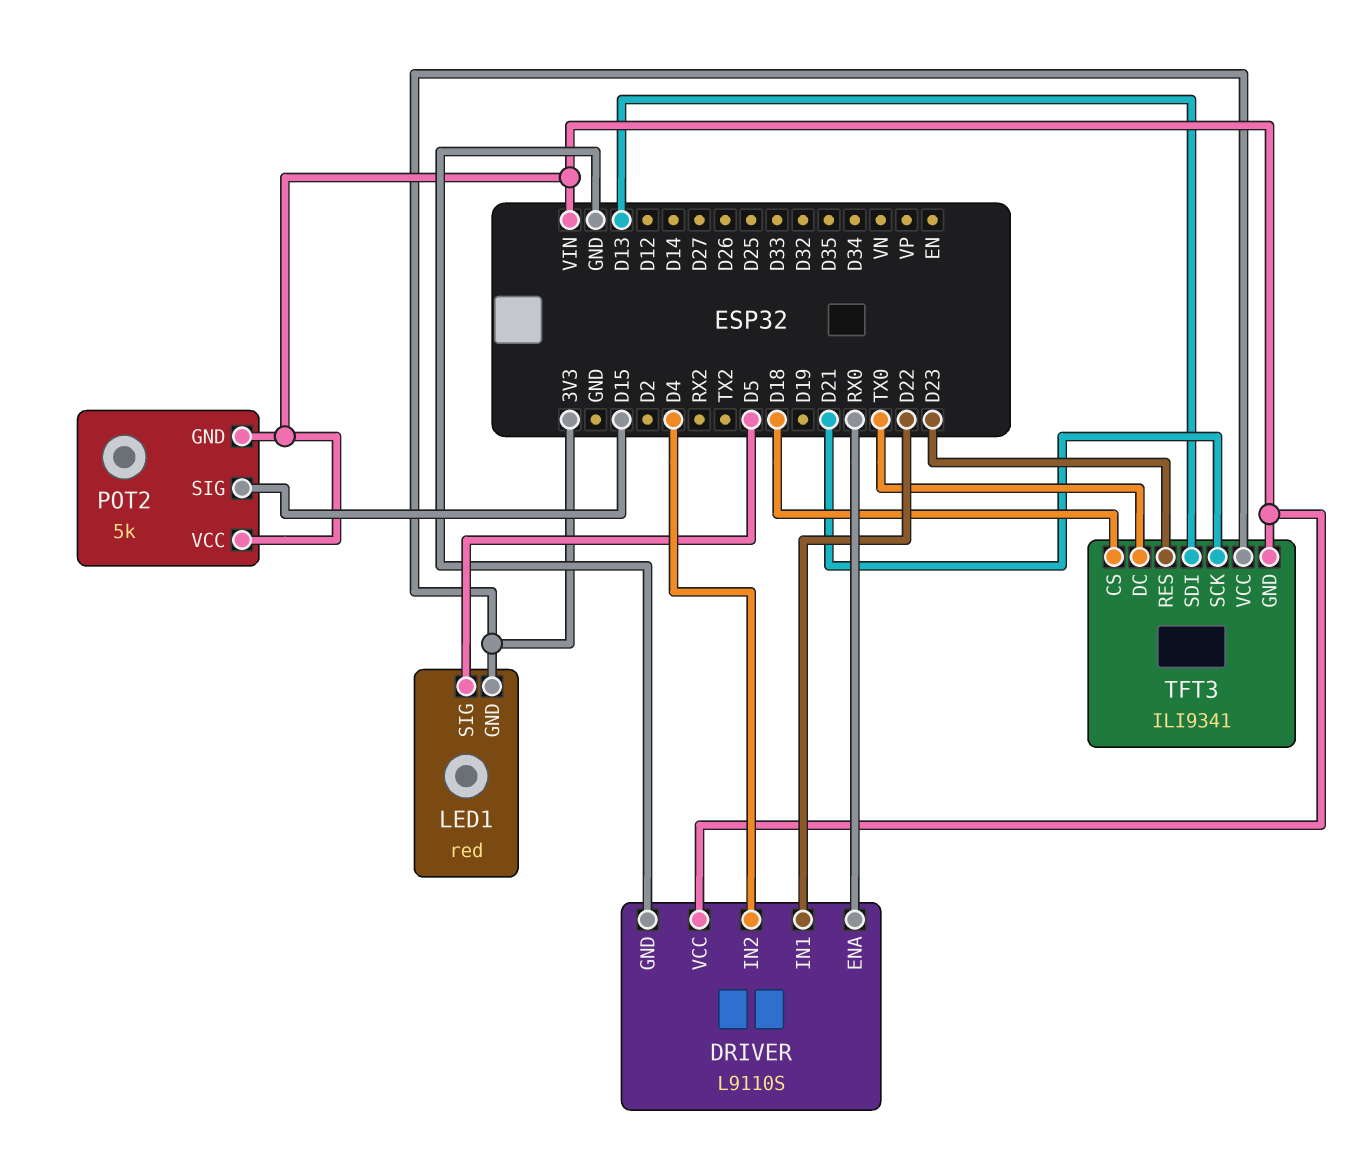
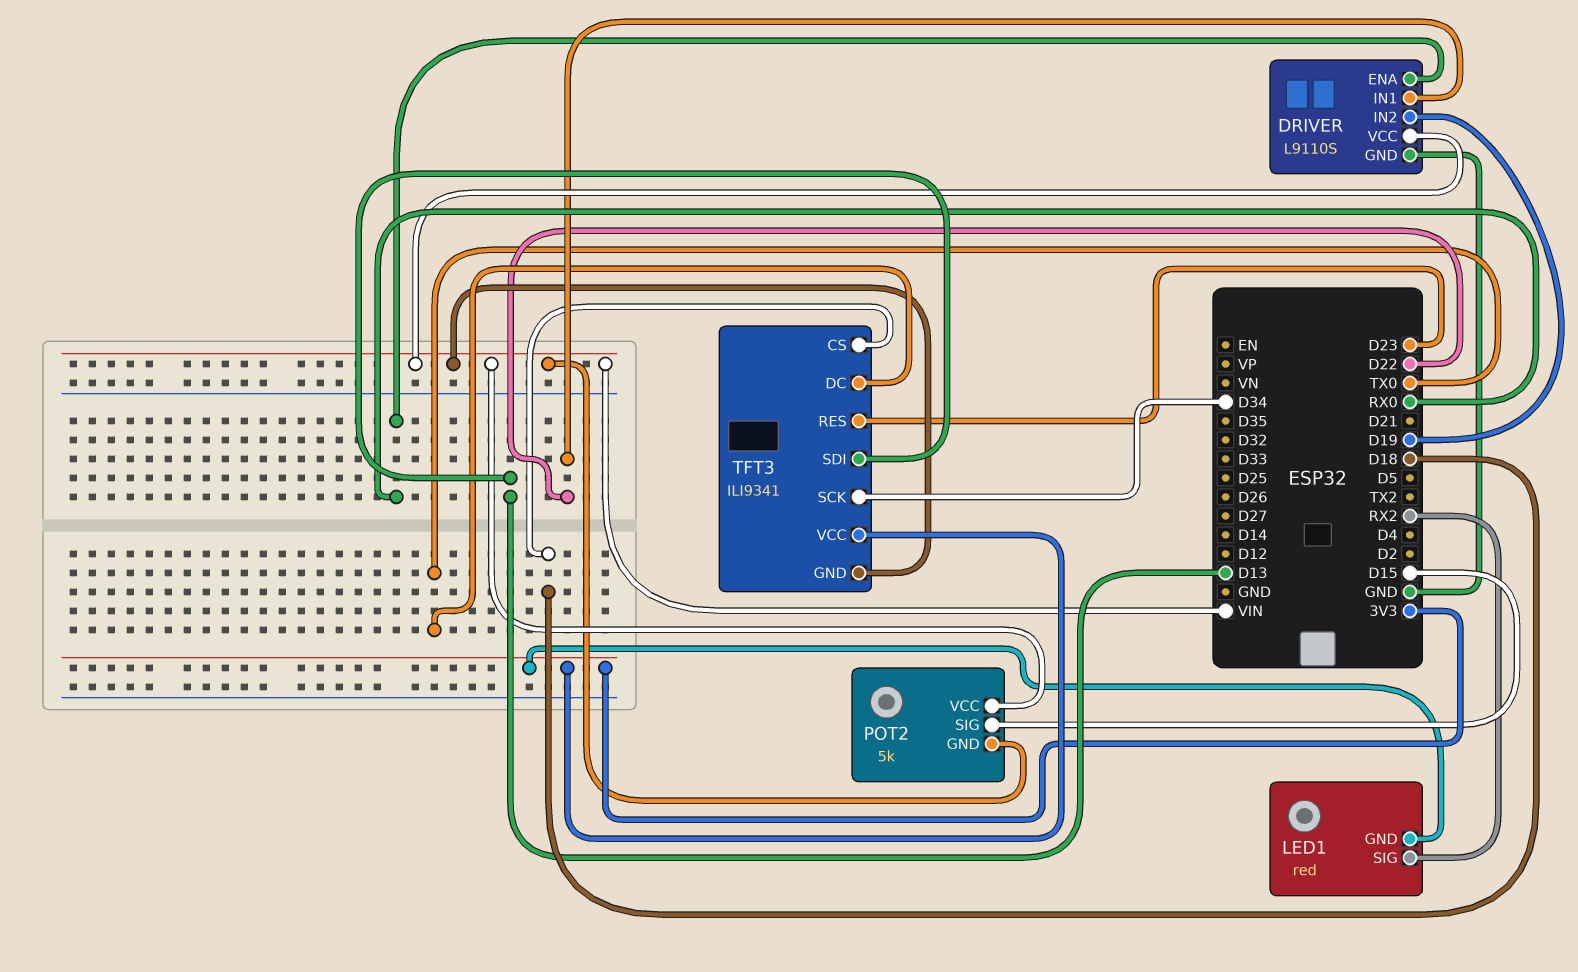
DRIVER pin IN2: D4 -> D19
LED1 pin SIG: D5 -> RX2
TFT3 pin SCK: D21 -> D34

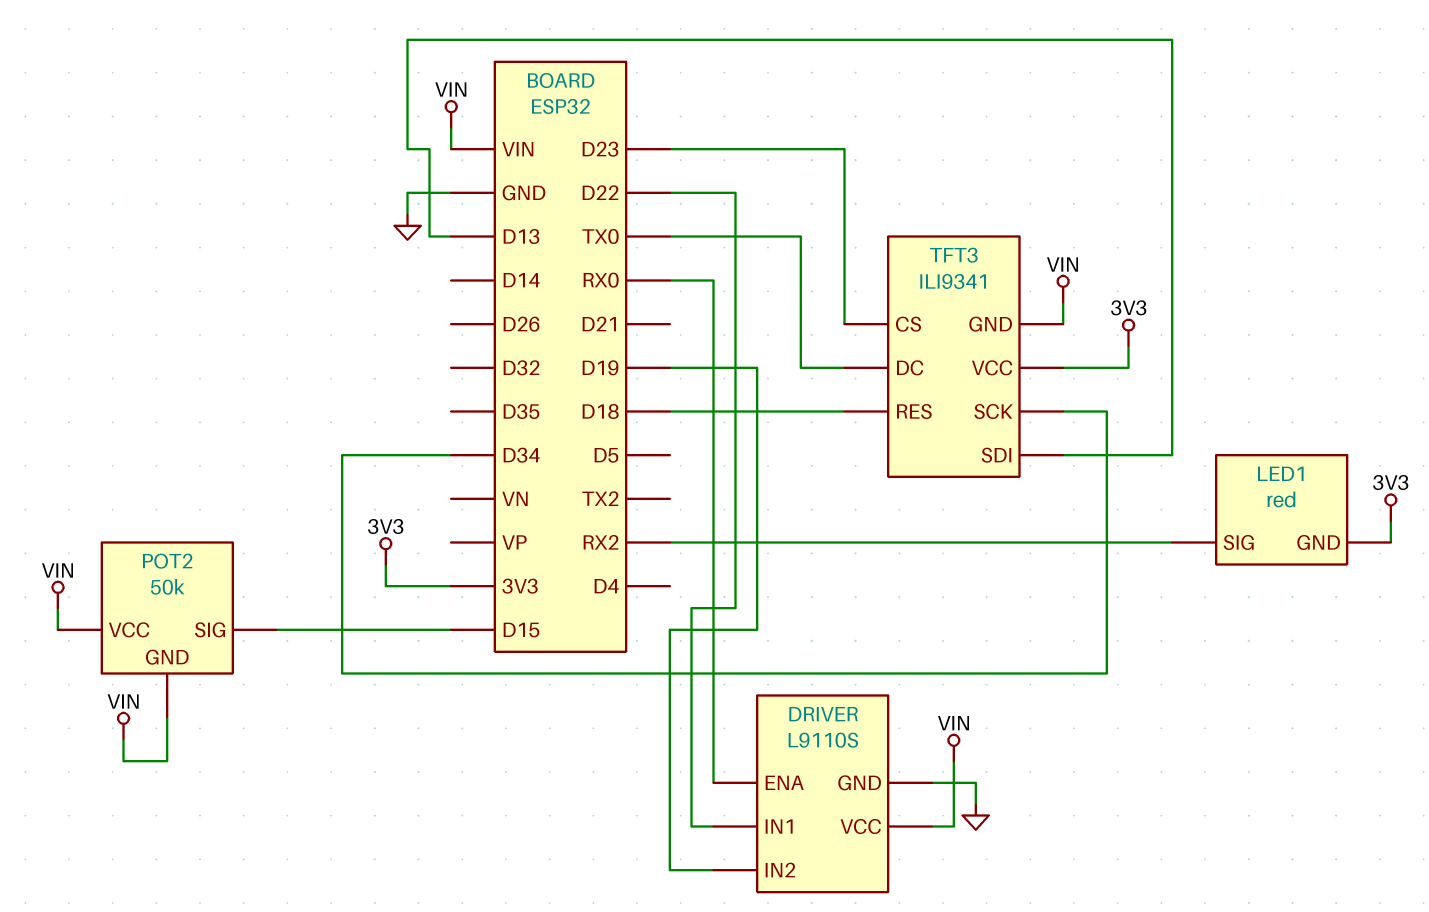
POT2: 5k -> 50k
TFT3 pin CS: D18 -> D23
TFT3 pin RES: D23 -> D18

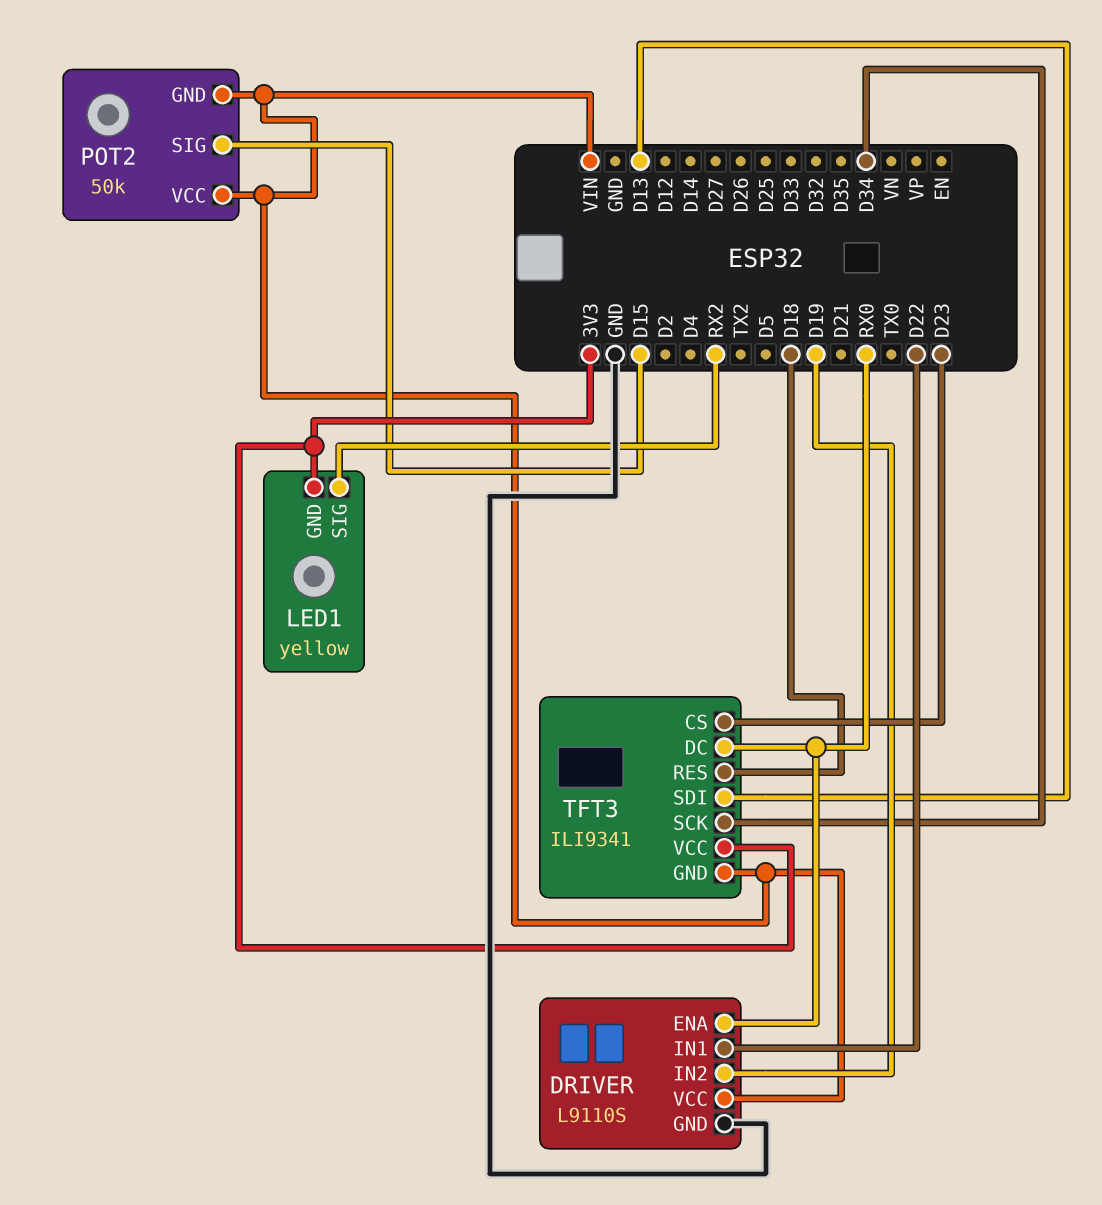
LED1: red -> yellow
TFT3 pin DC: TX0 -> RX0

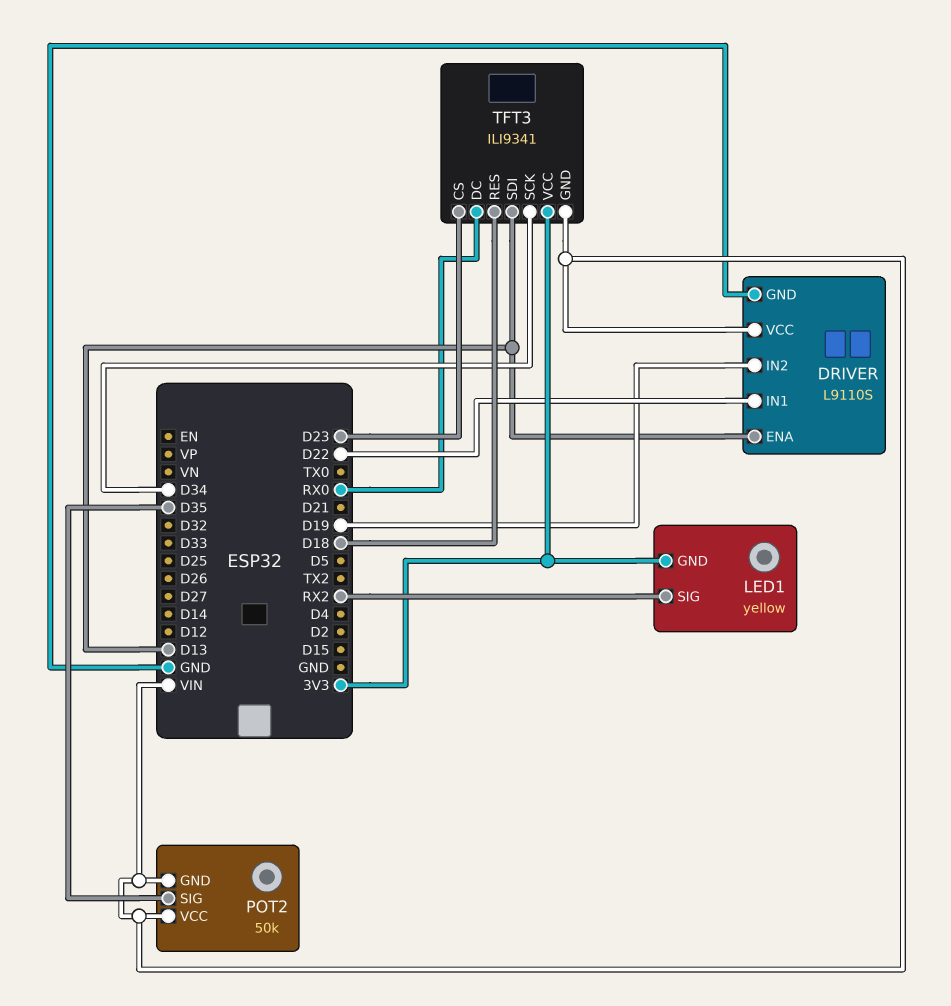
DRIVER pin ENA: RX0 -> D13
POT2 pin SIG: D15 -> D35

